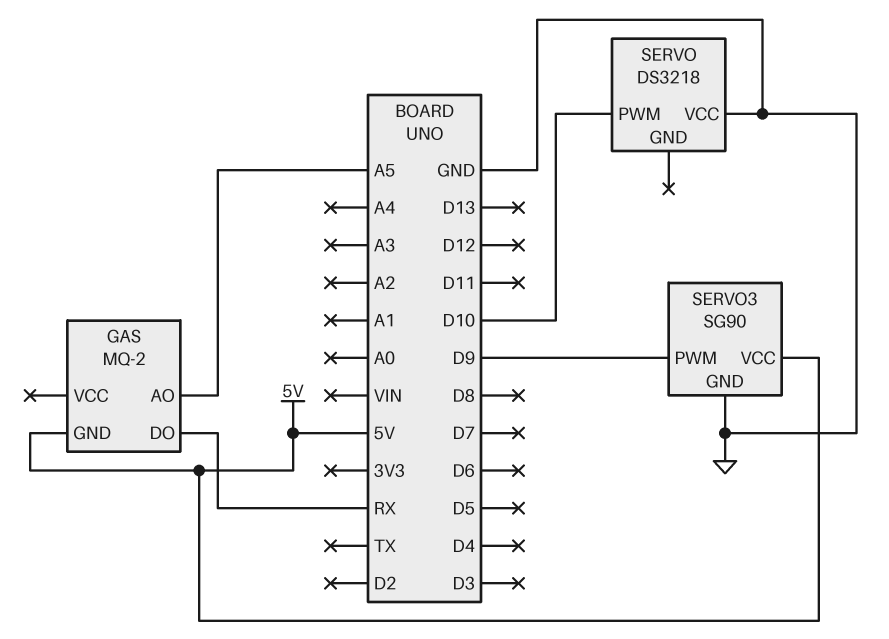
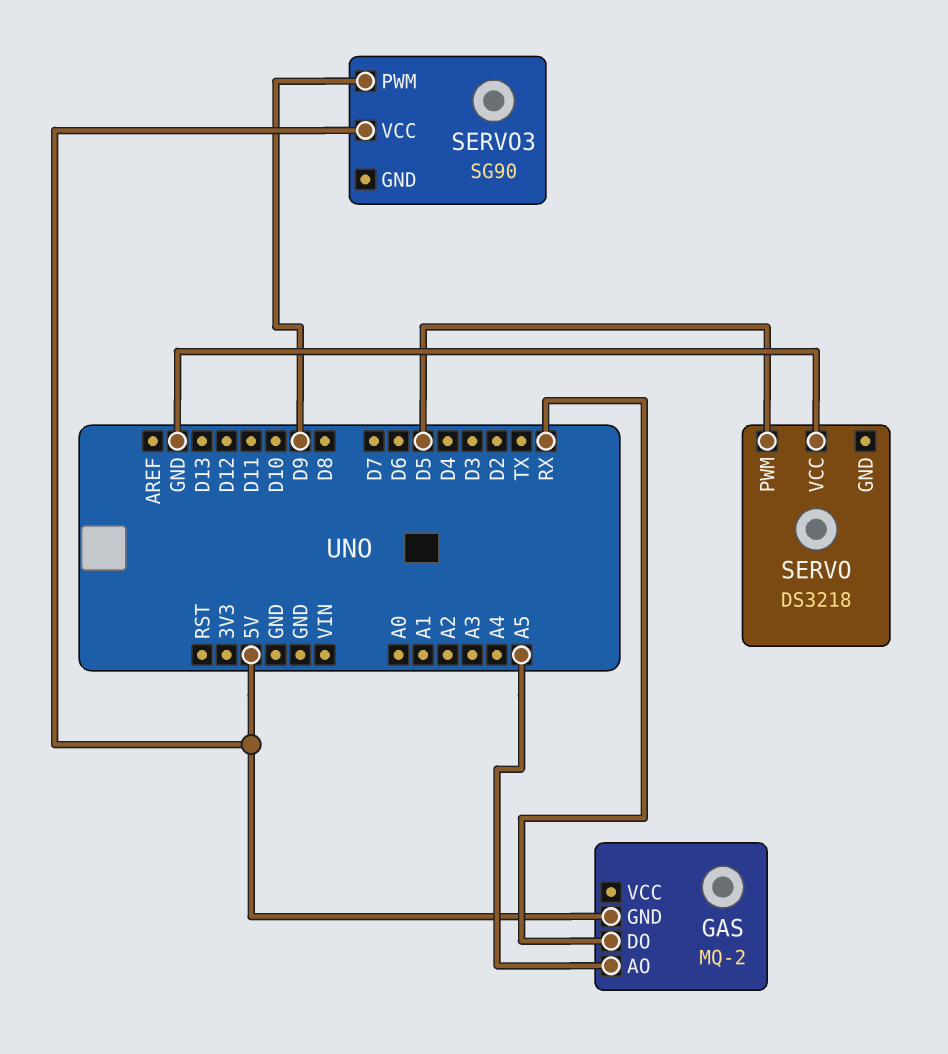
SERVO pin PWM: D10 -> D5
SERVO3 pin GND: GND -> none

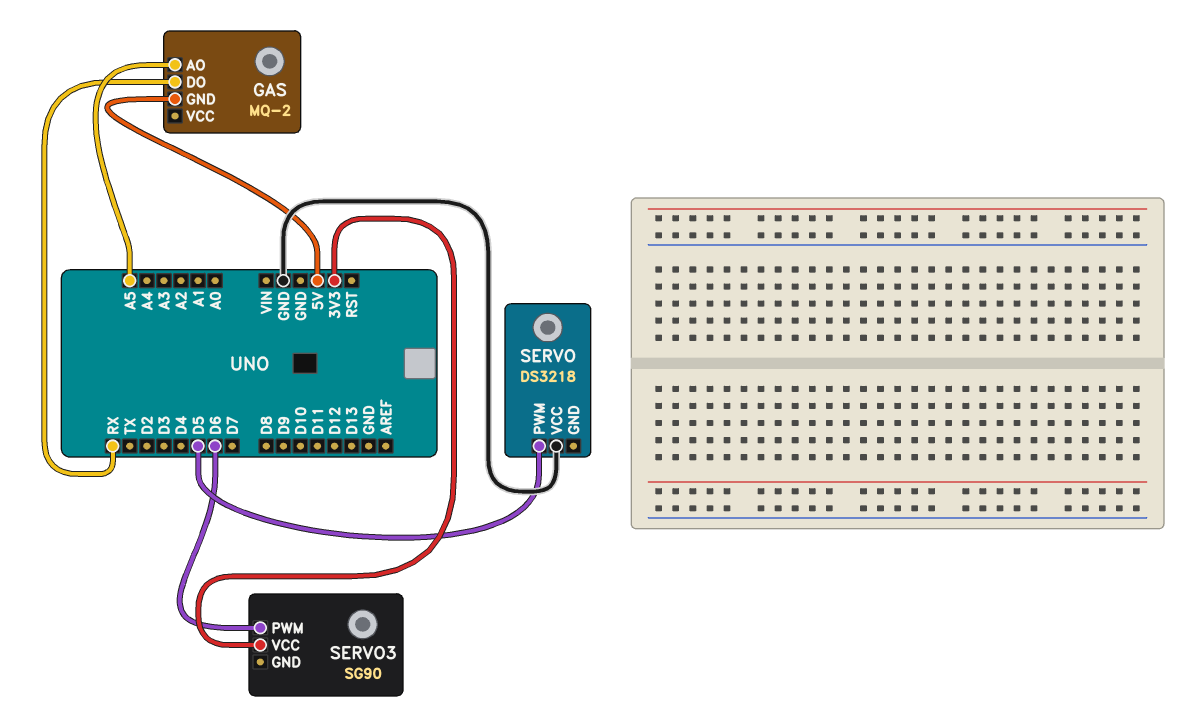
SERVO3 pin PWM: D9 -> D6
SERVO3 pin VCC: 5V -> 3V3

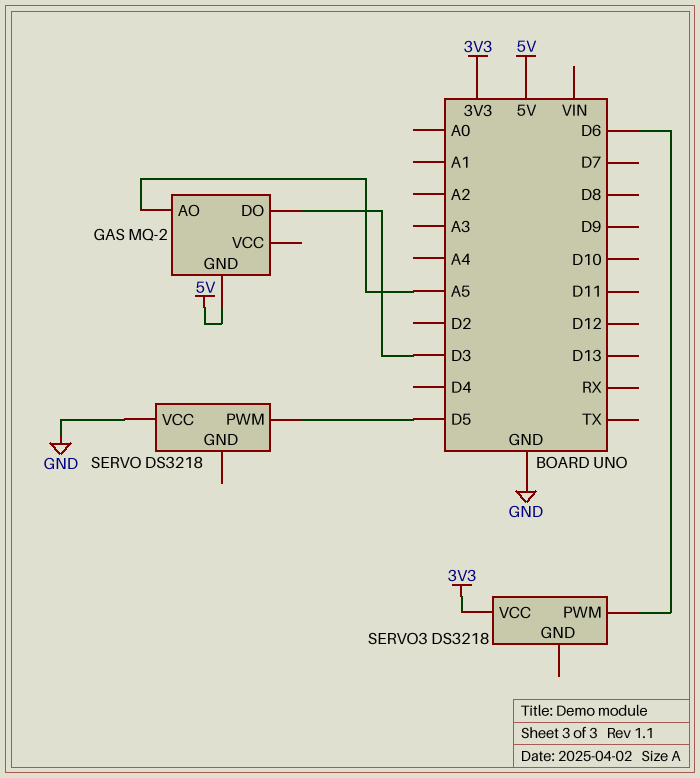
GAS pin DO: RX -> D3
SERVO3: SG90 -> DS3218

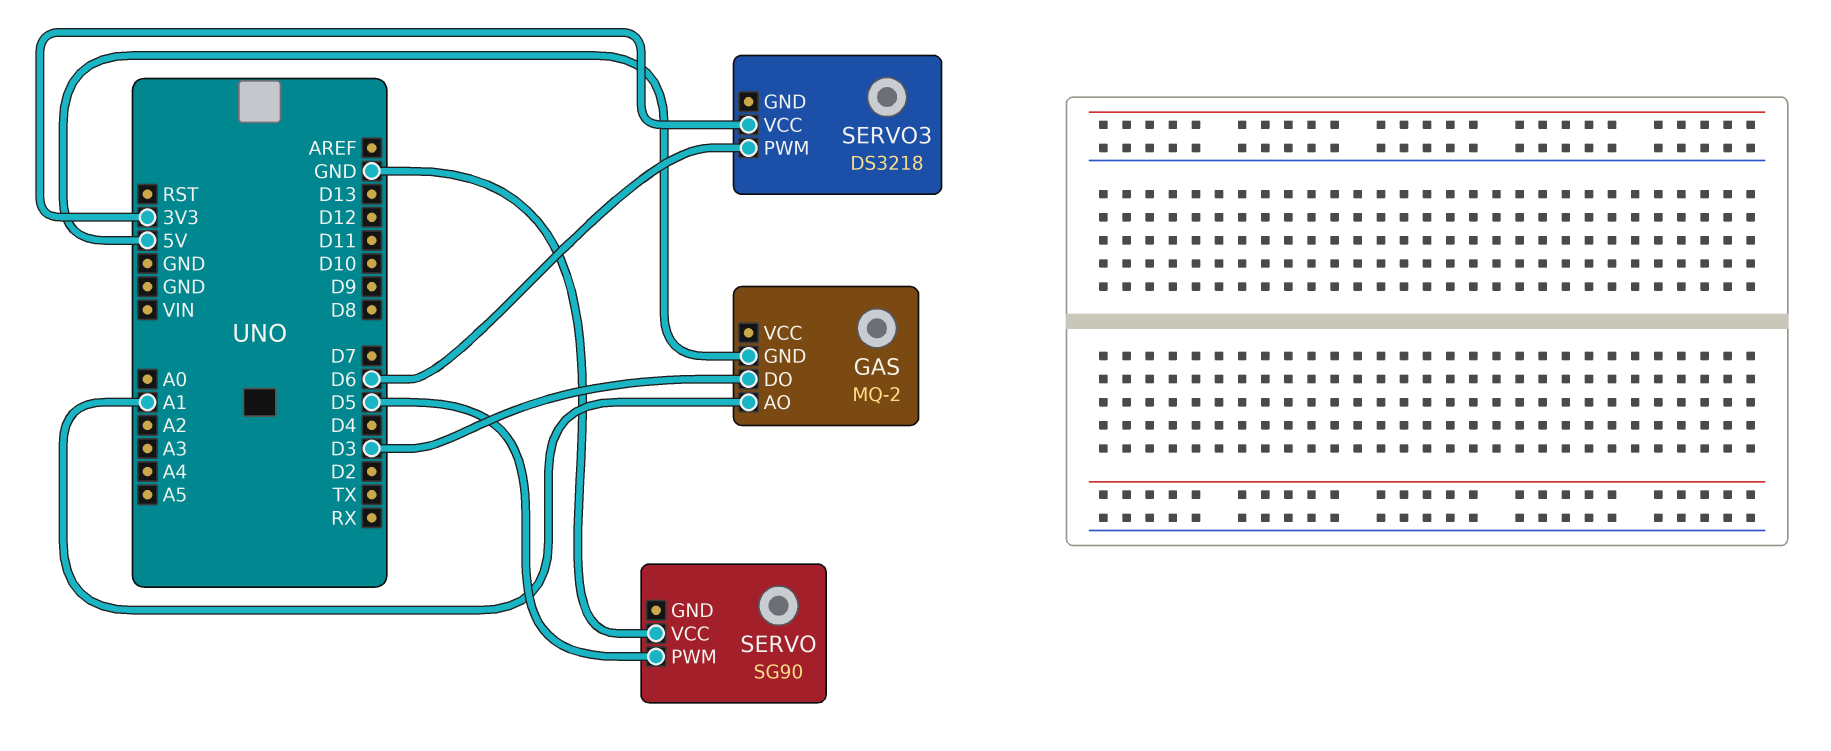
GAS pin AO: A5 -> A1
SERVO: DS3218 -> SG90

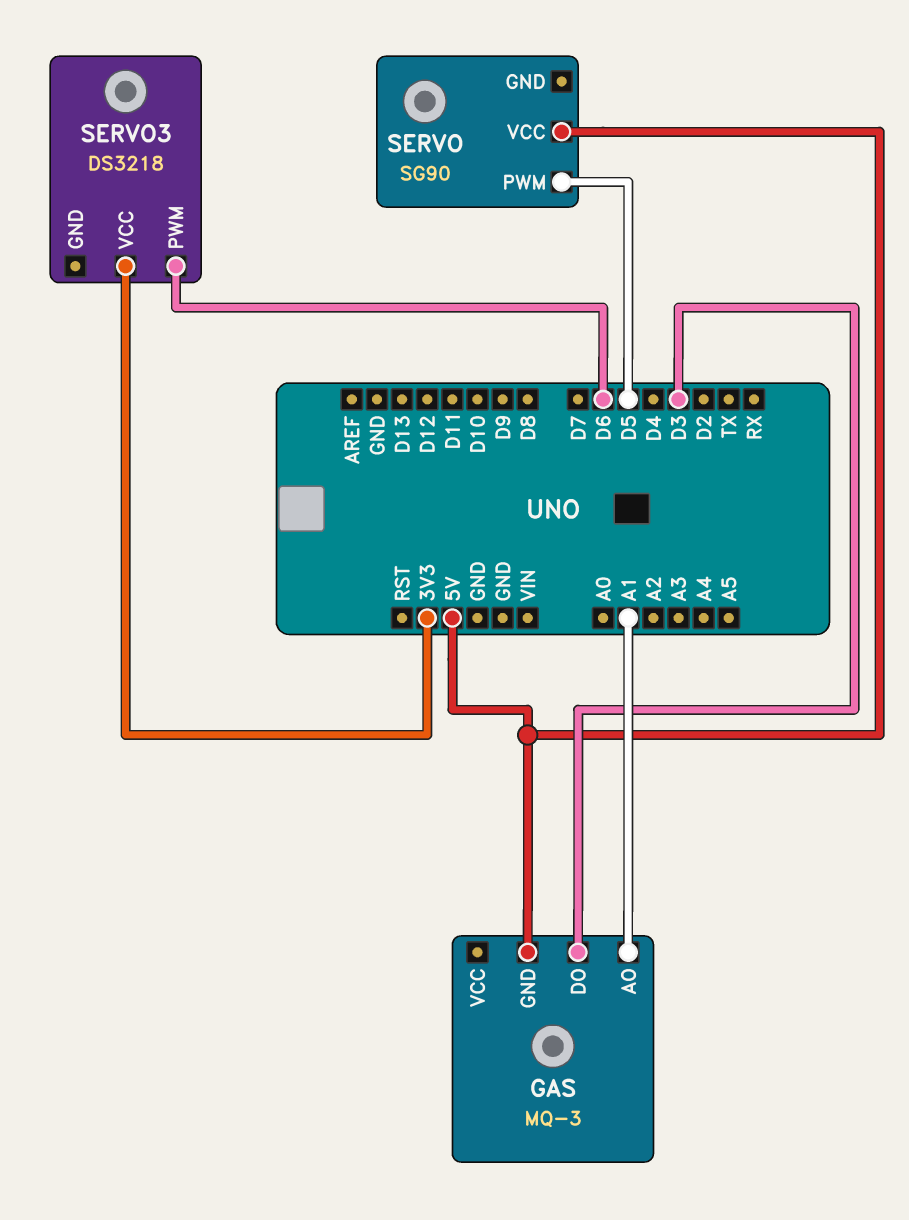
GAS: MQ-2 -> MQ-3
SERVO pin VCC: GND -> 5V

